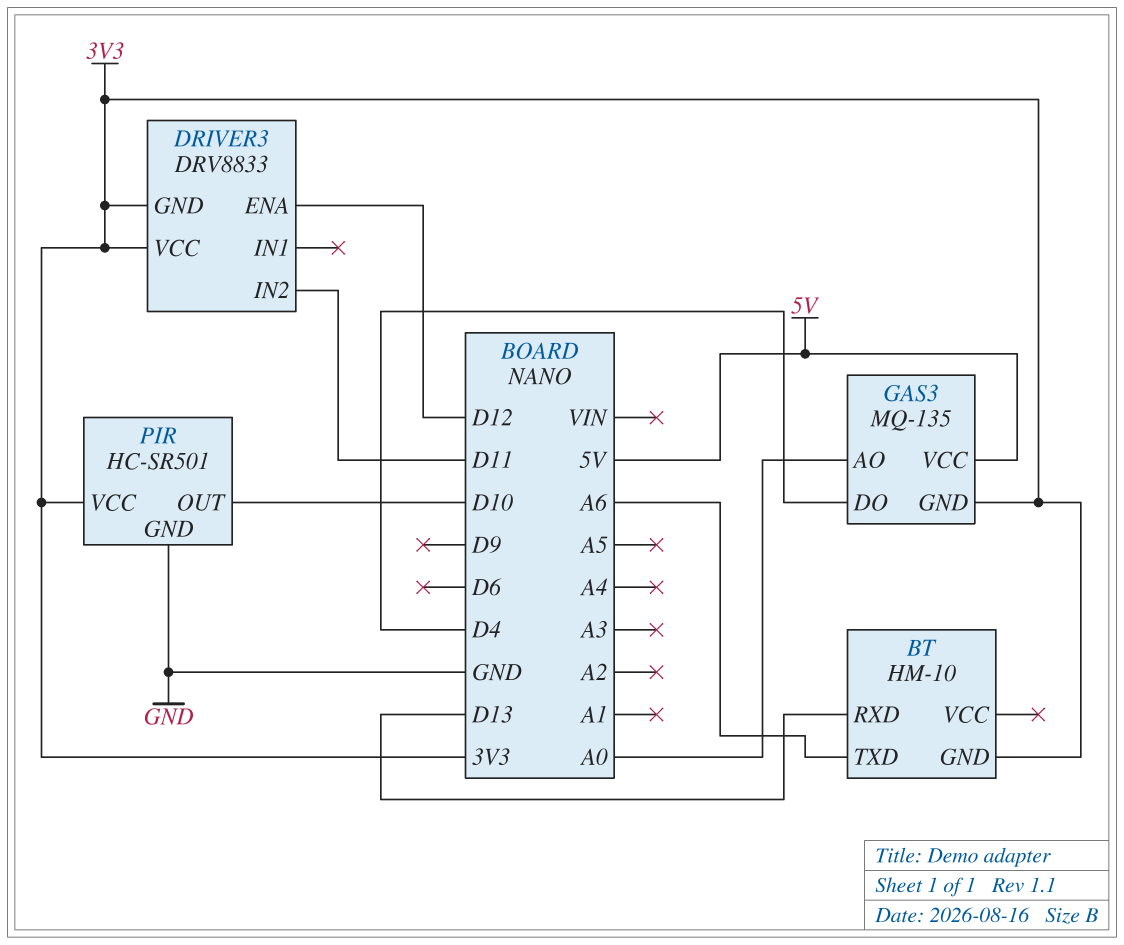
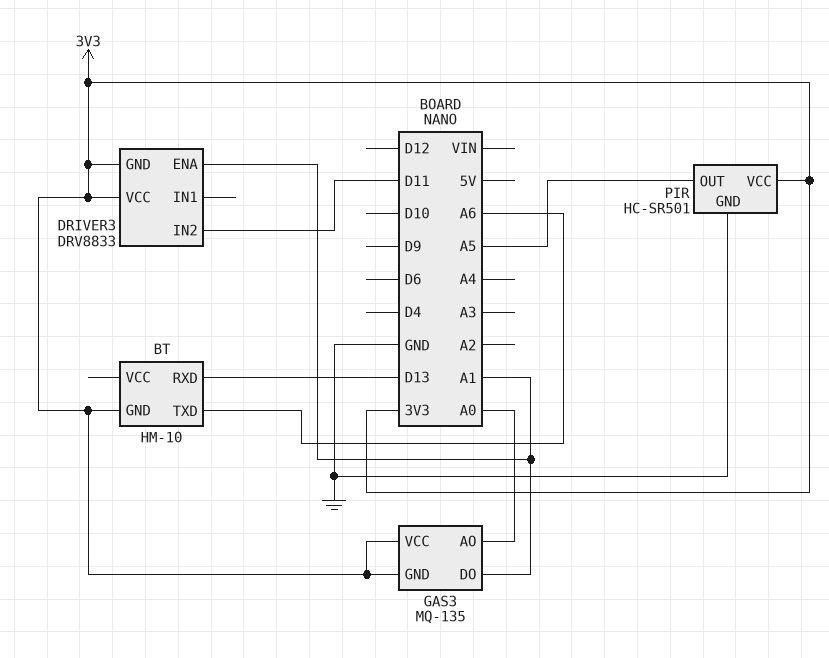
DRIVER3 pin ENA: D12 -> A1
GAS3 pin DO: D4 -> A1
GAS3 pin VCC: 5V -> 3V3
PIR pin OUT: D10 -> A5

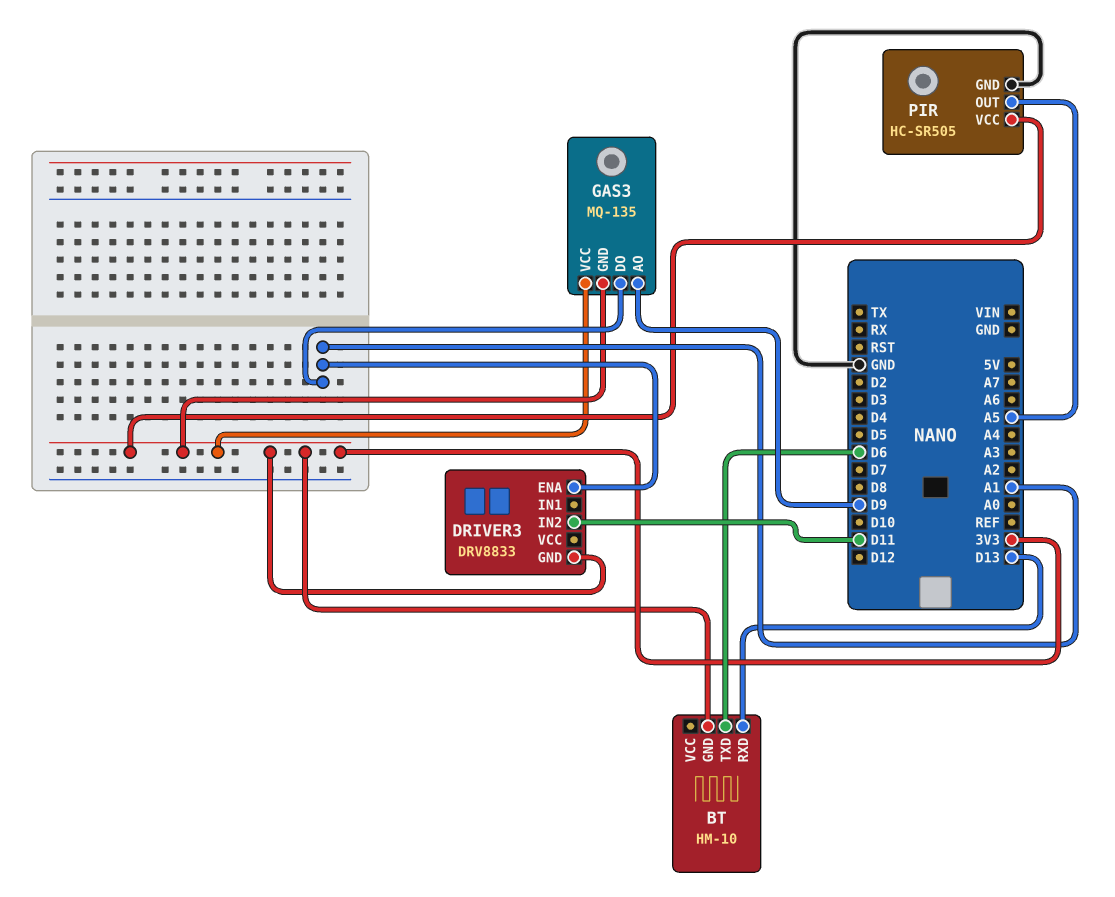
BT pin TXD: A6 -> D6
DRIVER3 pin VCC: 3V3 -> none
GAS3 pin AO: A0 -> D9
PIR: HC-SR501 -> HC-SR505

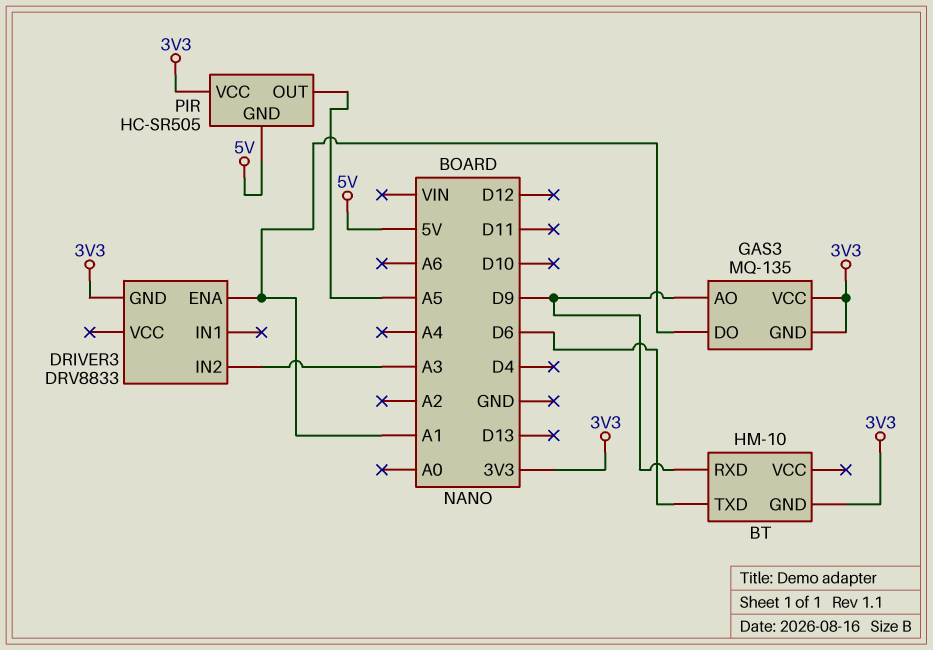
BT pin RXD: D13 -> D9
DRIVER3 pin IN2: D11 -> A3
PIR pin GND: GND -> 5V

